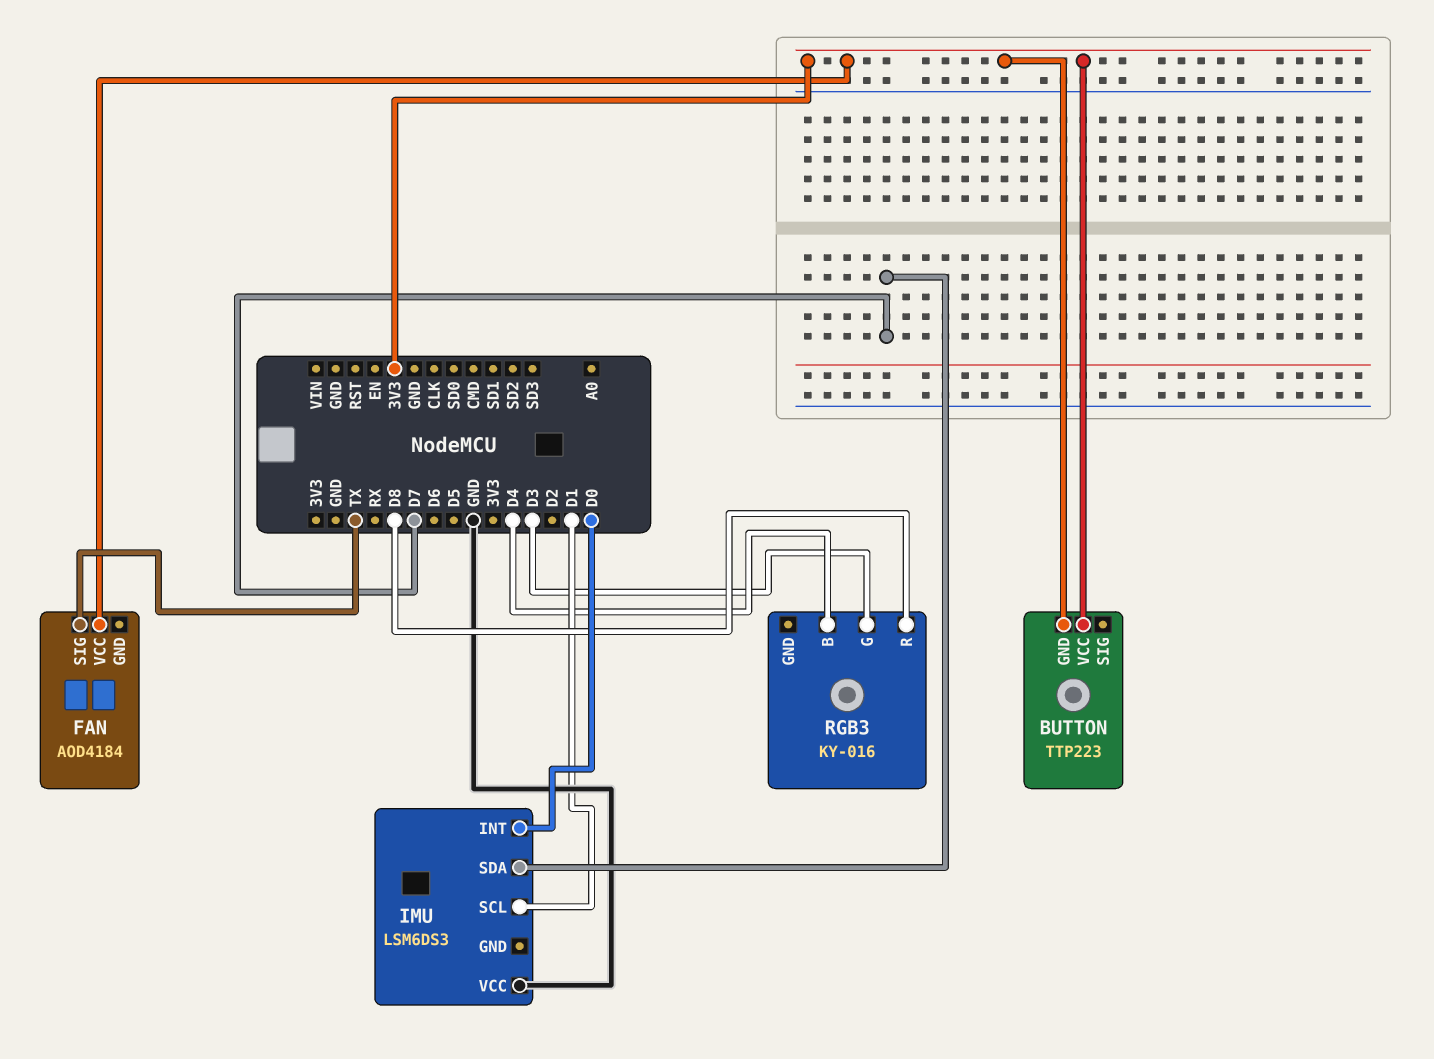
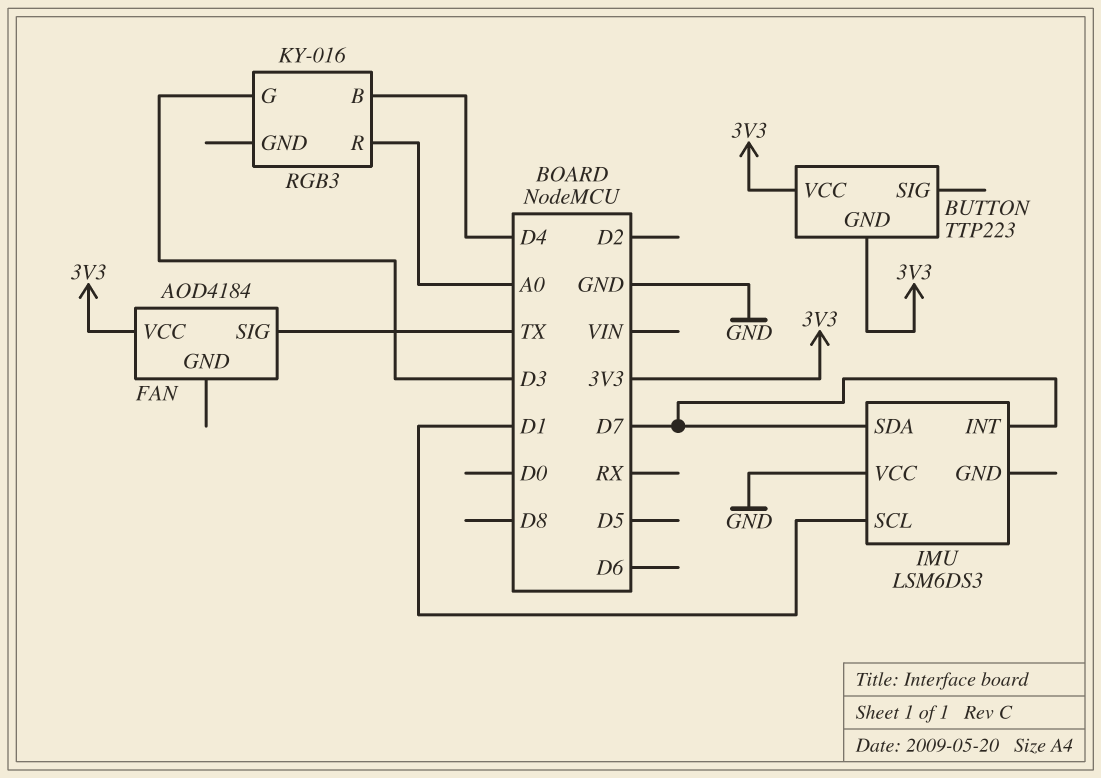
IMU pin INT: D0 -> D7
RGB3 pin R: D8 -> A0

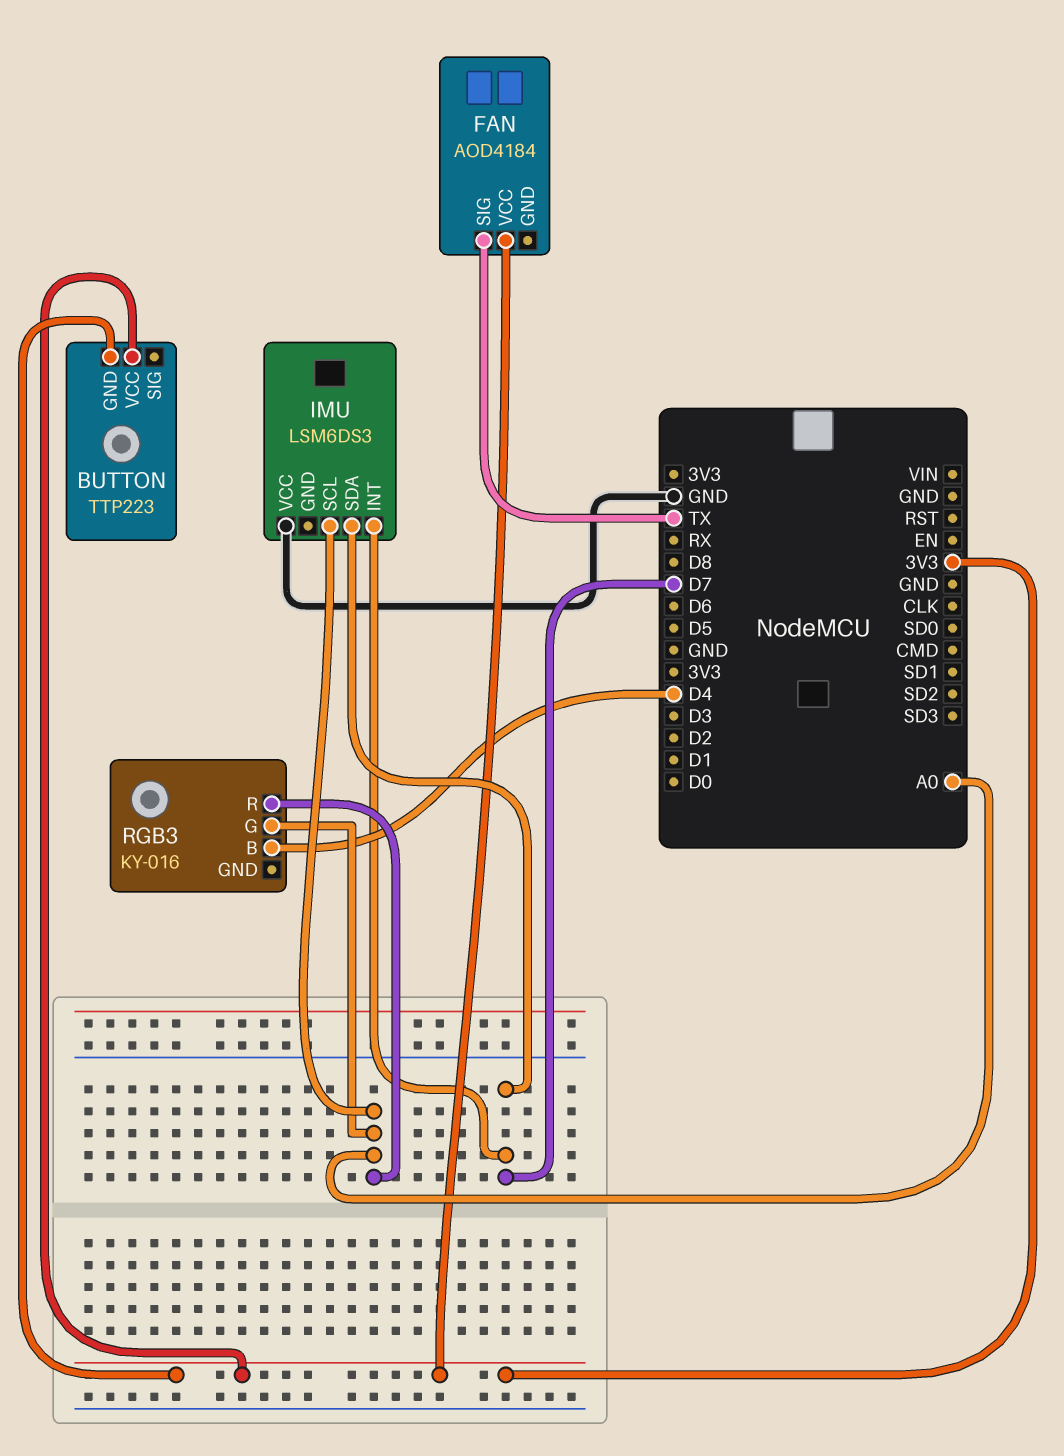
IMU pin SCL: D1 -> A0
RGB3 pin G: D3 -> A0

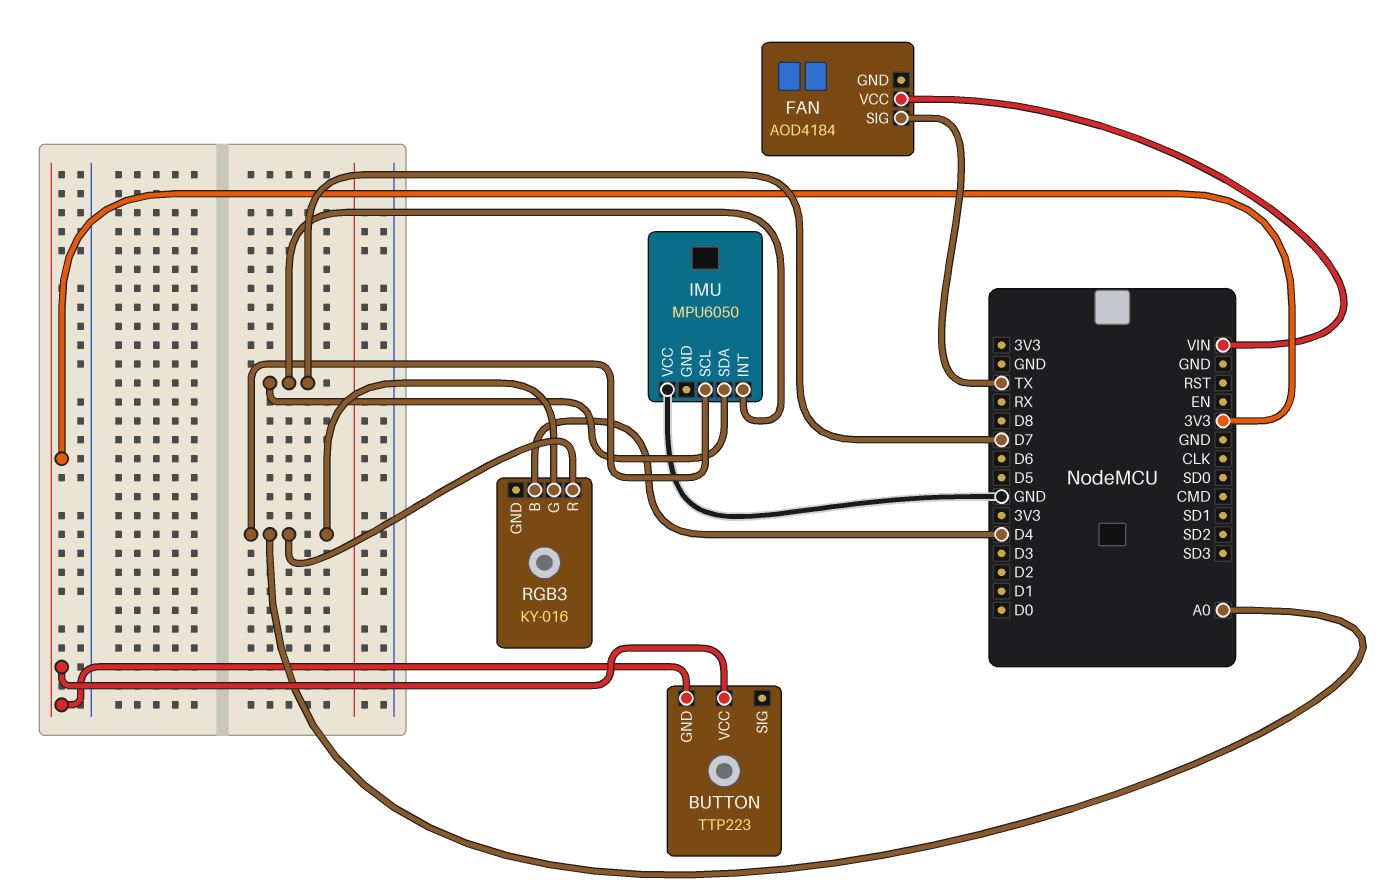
FAN pin VCC: 3V3 -> VIN
IMU: LSM6DS3 -> MPU6050

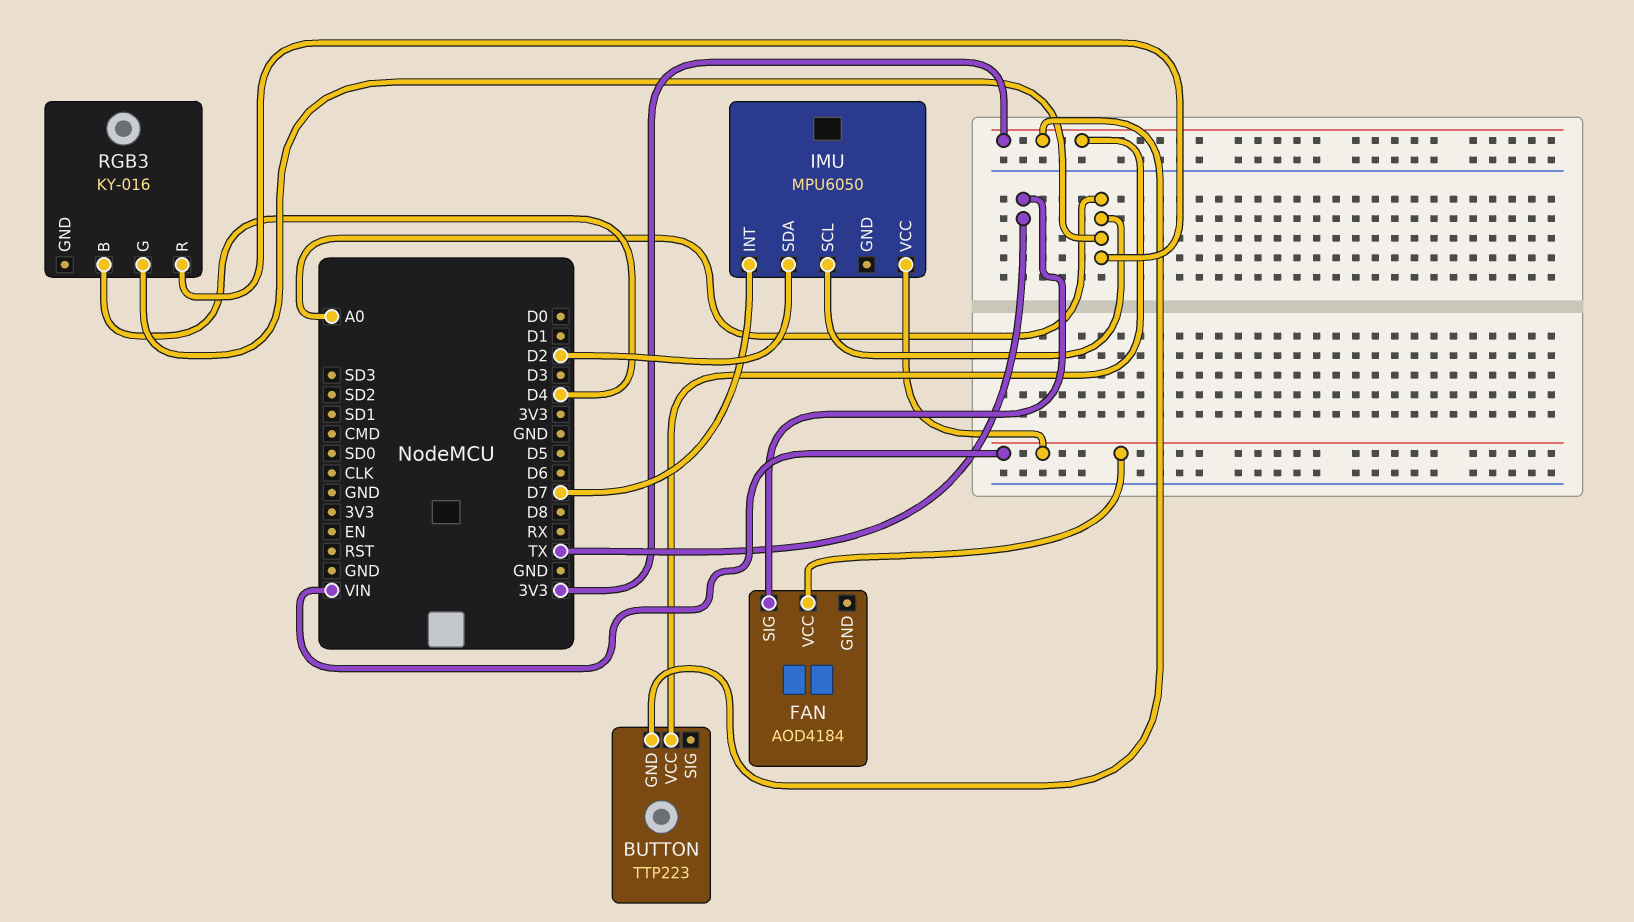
IMU pin SDA: D7 -> D2
IMU pin VCC: GND -> VIN

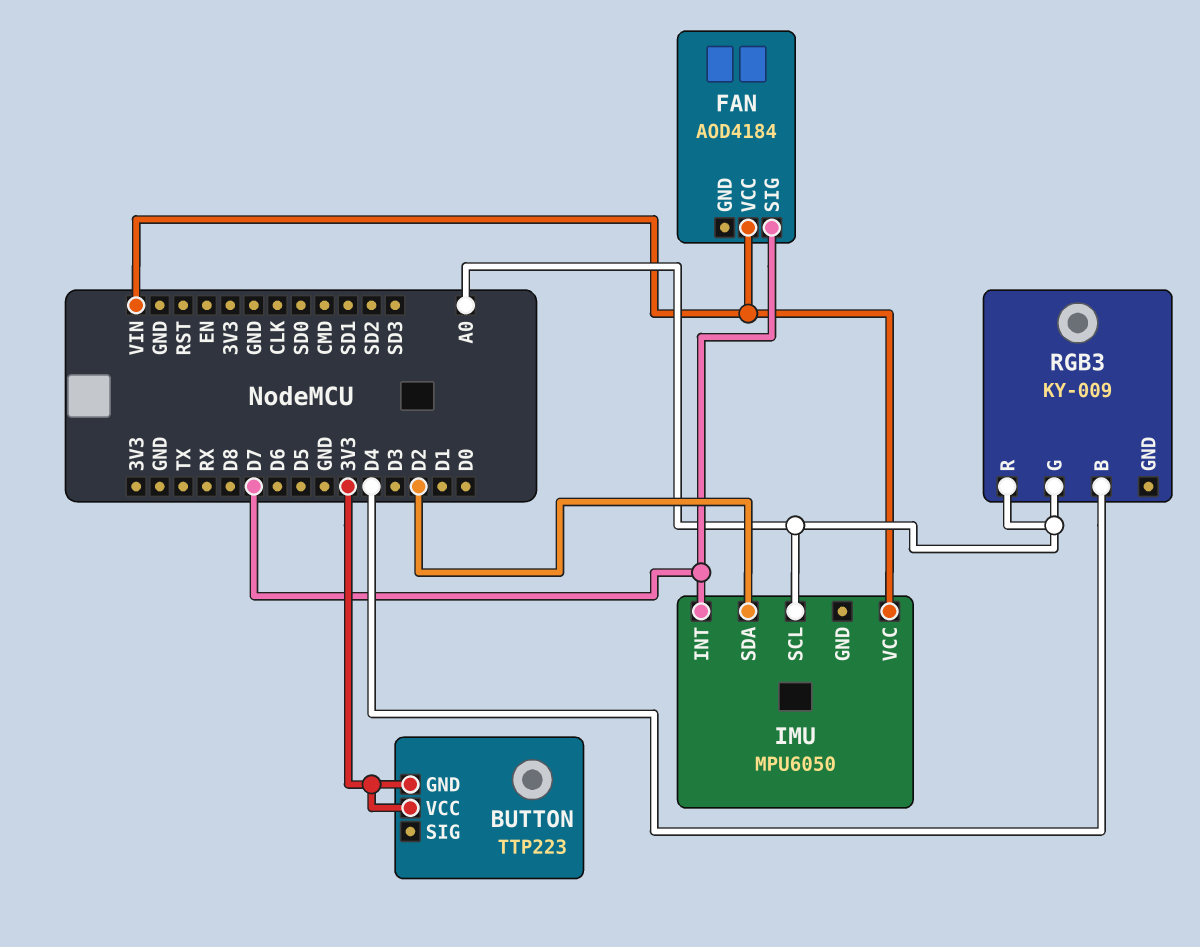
FAN pin SIG: TX -> D7
RGB3: KY-016 -> KY-009

